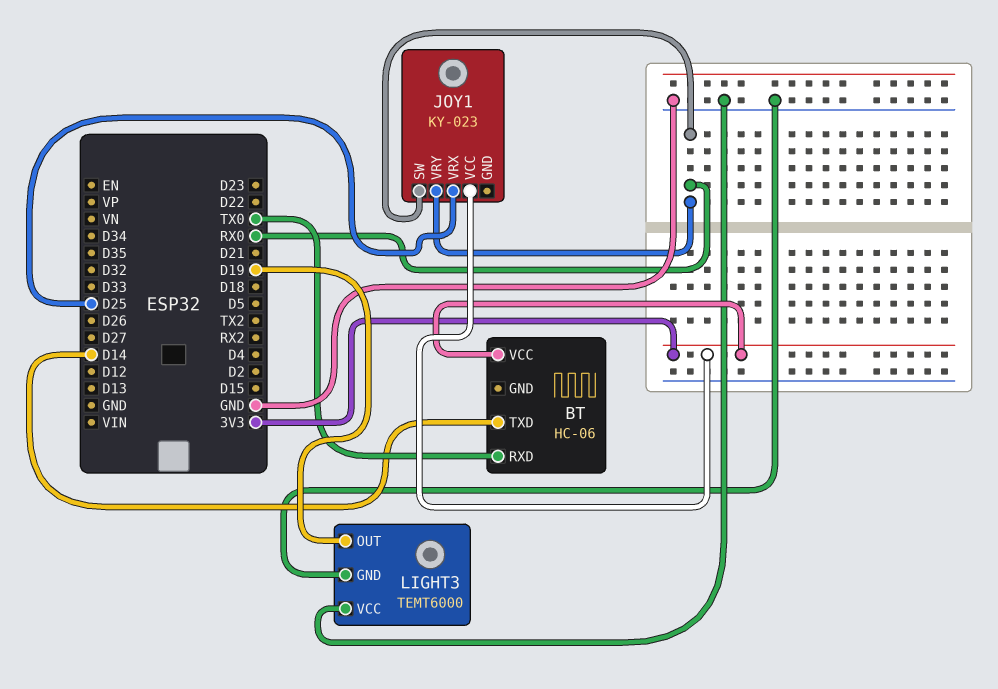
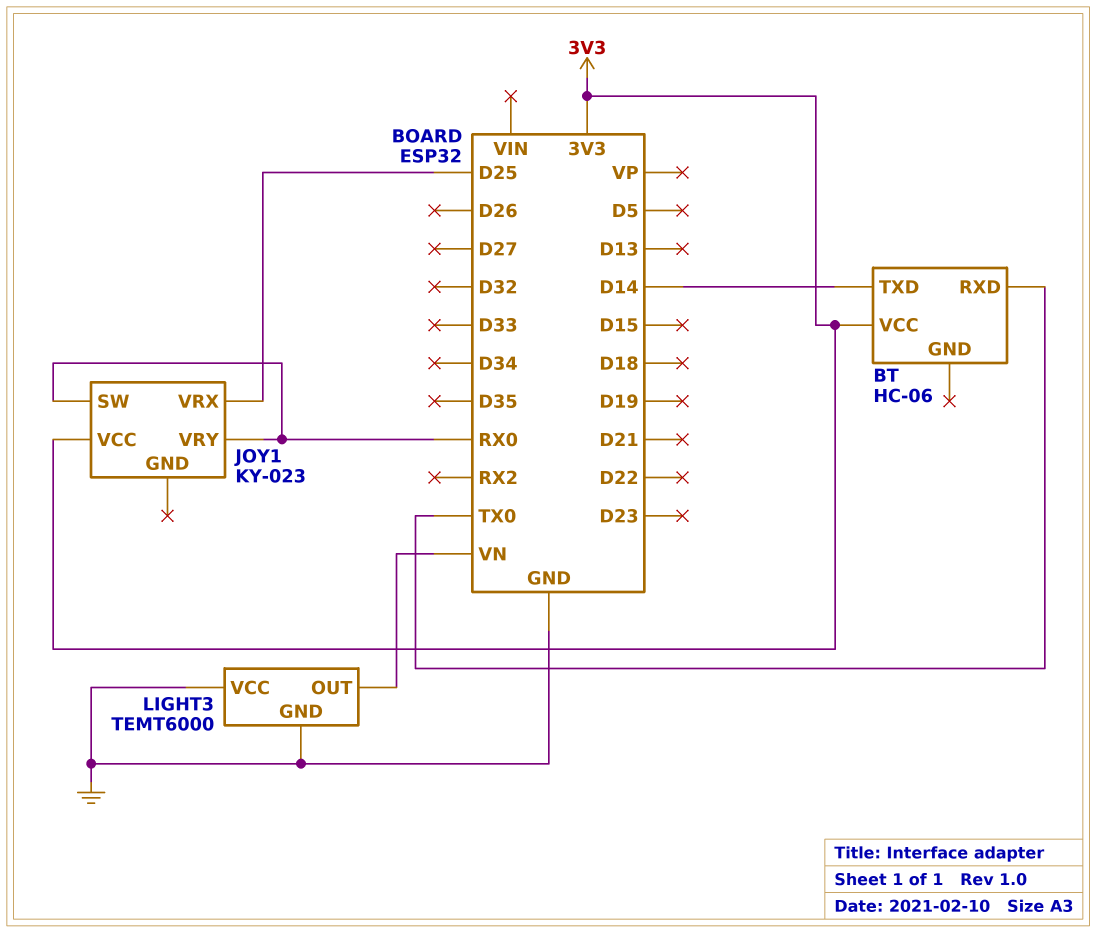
LIGHT3 pin OUT: D19 -> VN

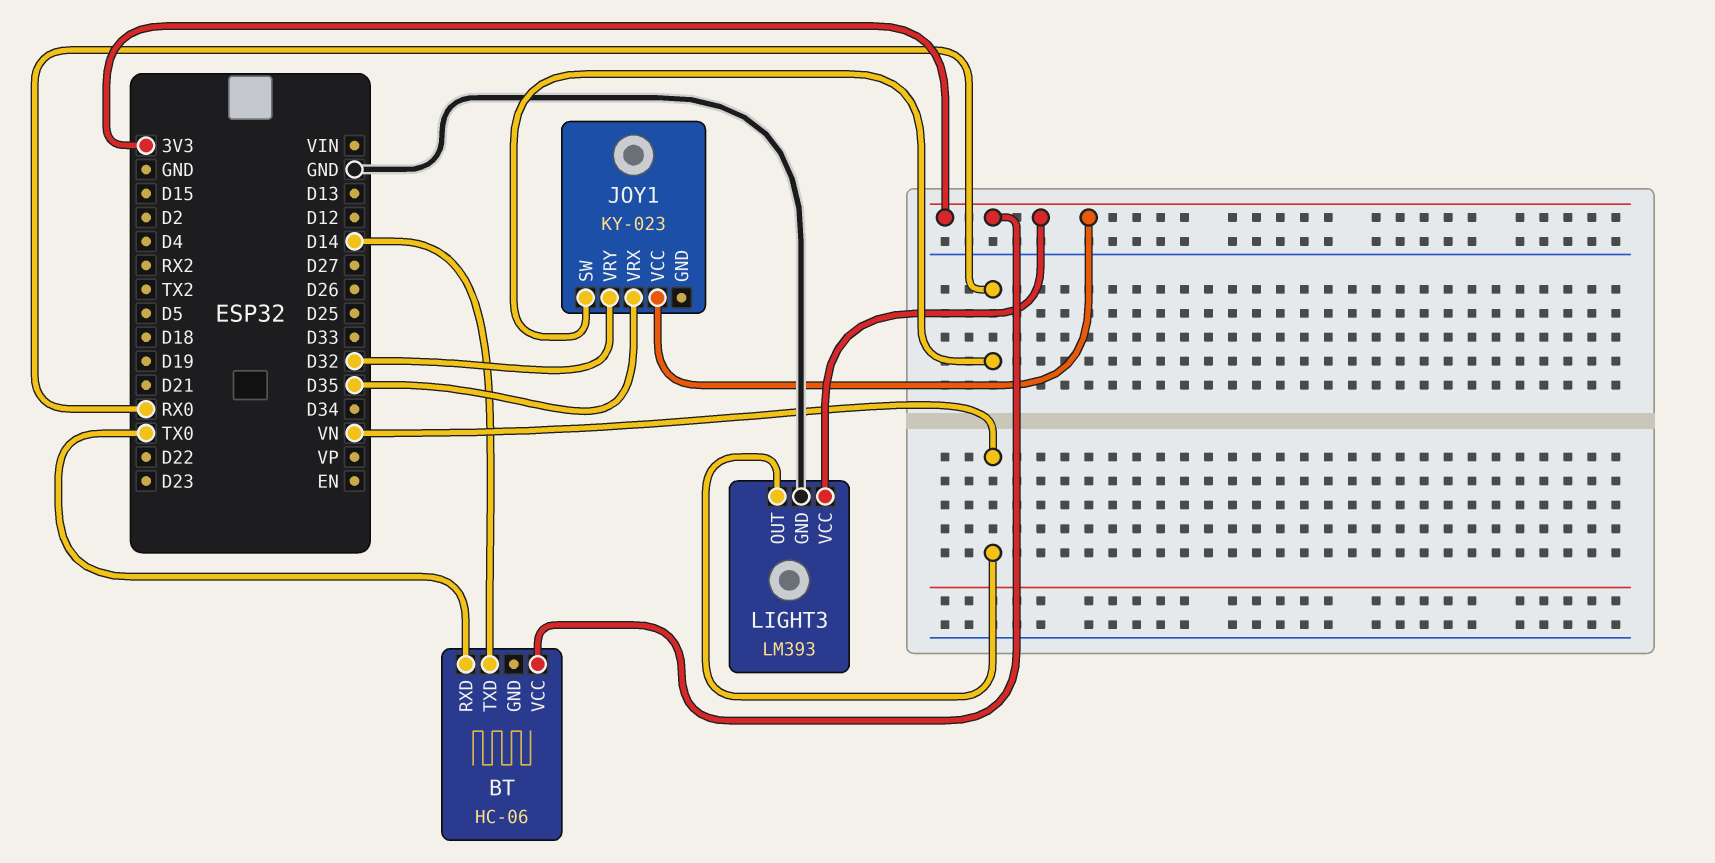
JOY1 pin VRX: D25 -> D35
JOY1 pin VRY: RX0 -> D32
LIGHT3: TEMT6000 -> LM393
LIGHT3 pin VCC: GND -> 3V3

